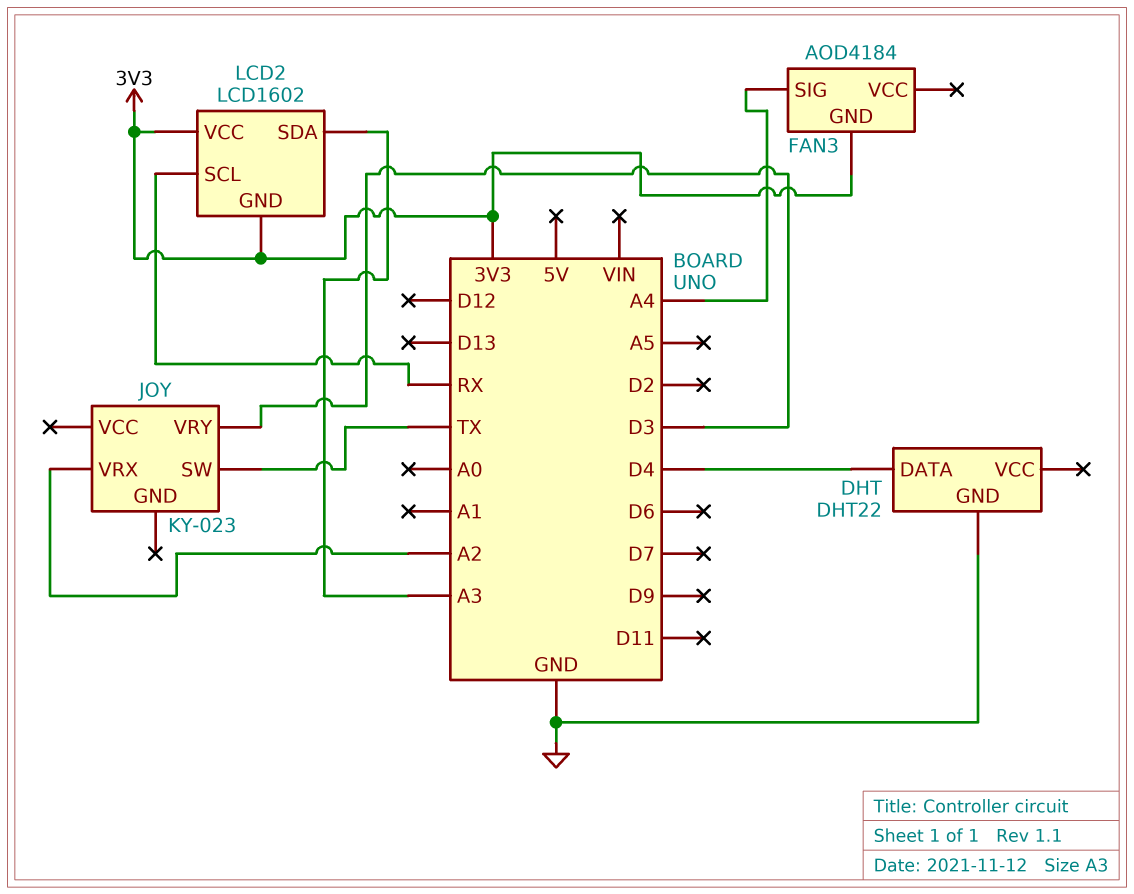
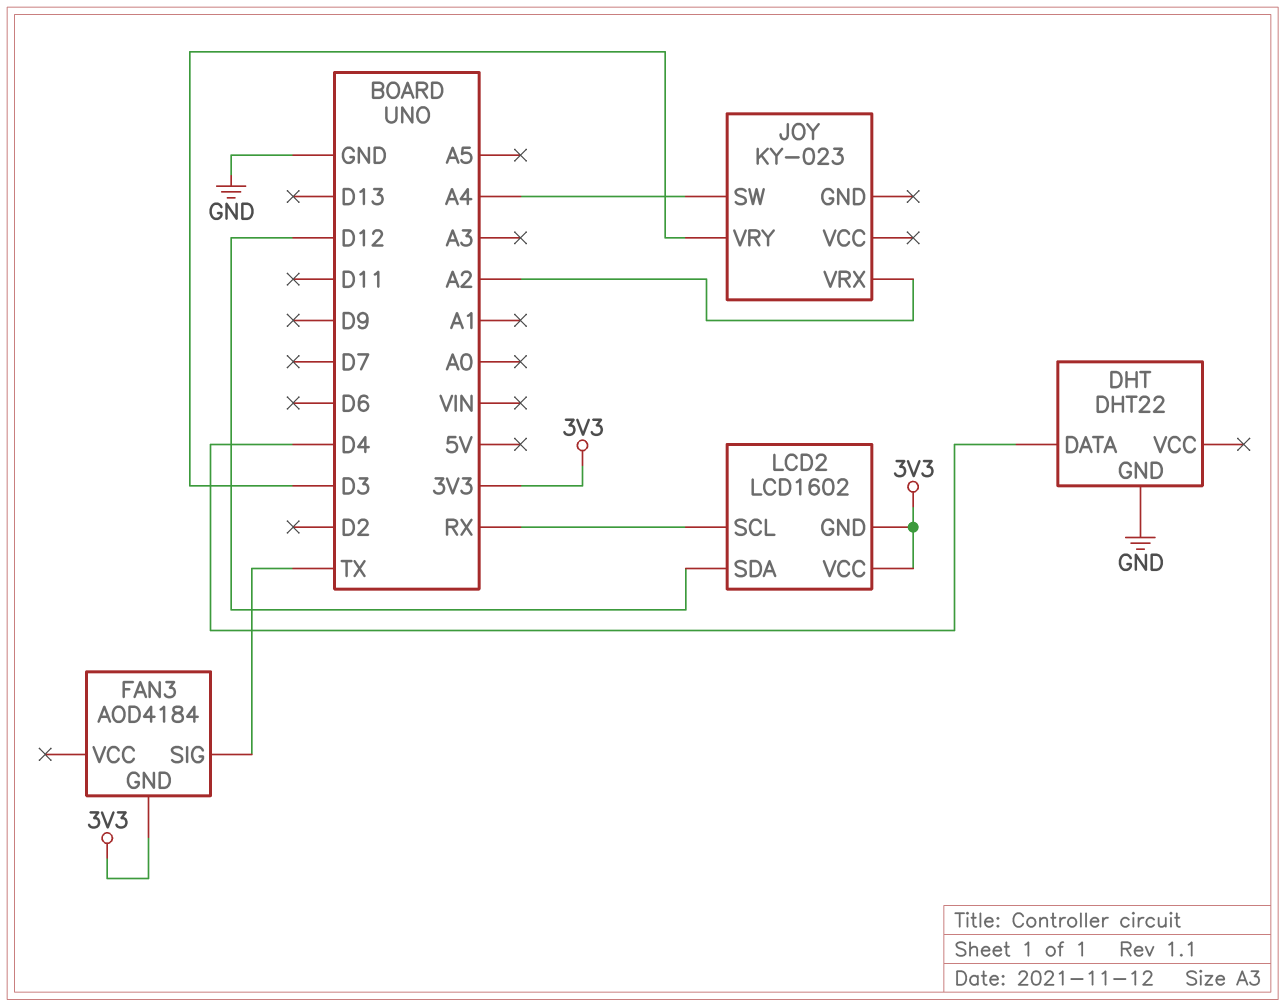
FAN3 pin SIG: A4 -> TX
JOY pin SW: TX -> A4
LCD2 pin SDA: A3 -> D12

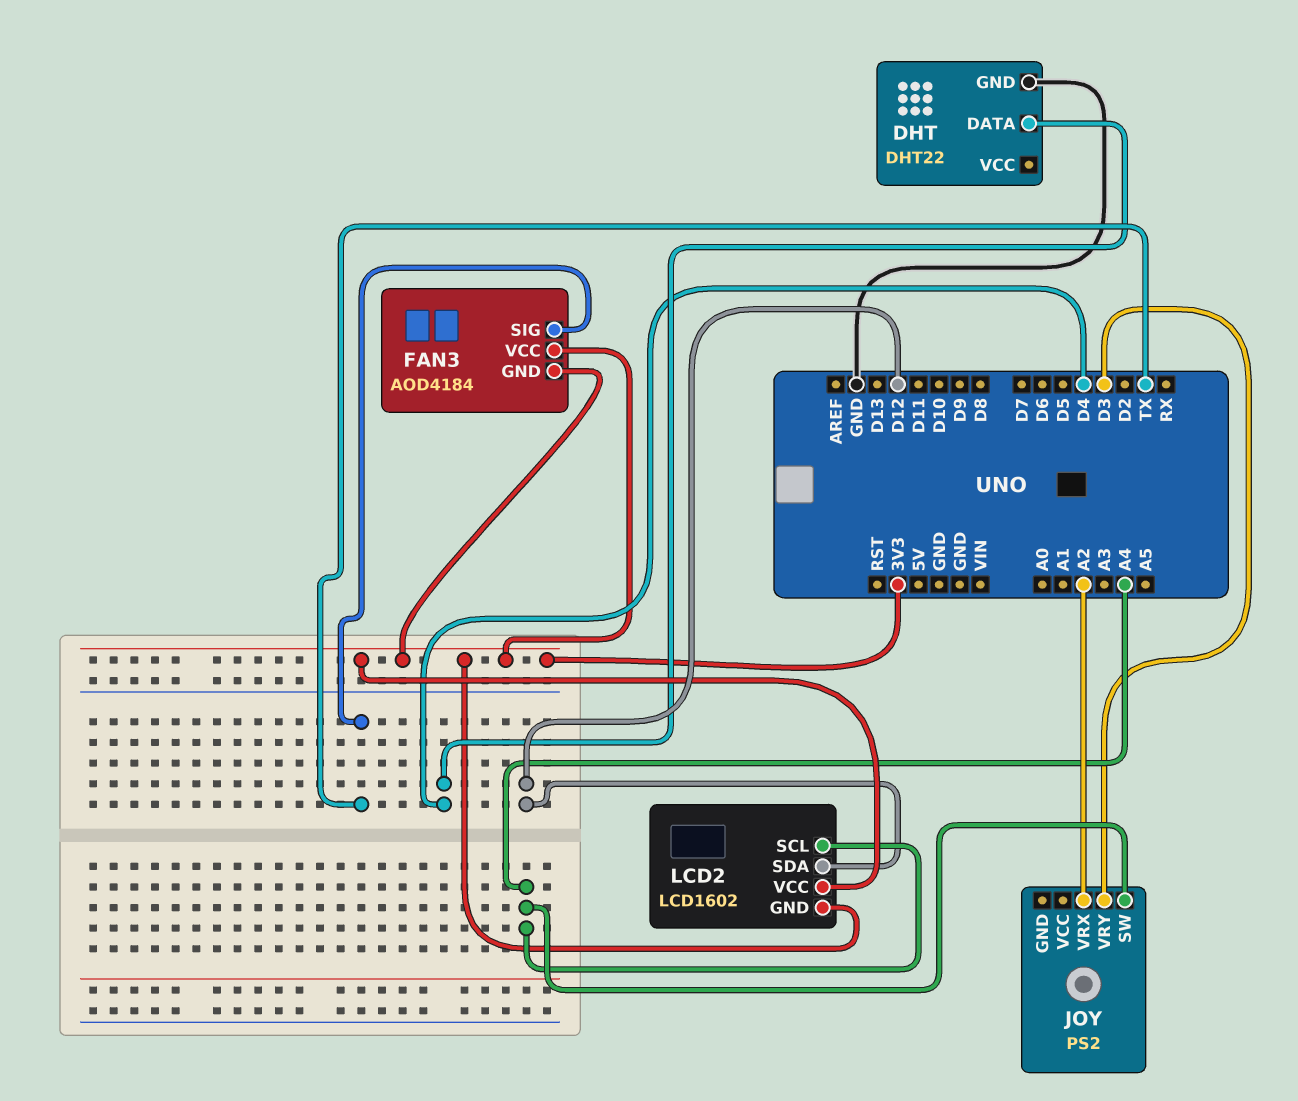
FAN3 pin VCC: none -> 3V3
JOY: KY-023 -> PS2
LCD2 pin SCL: RX -> A4

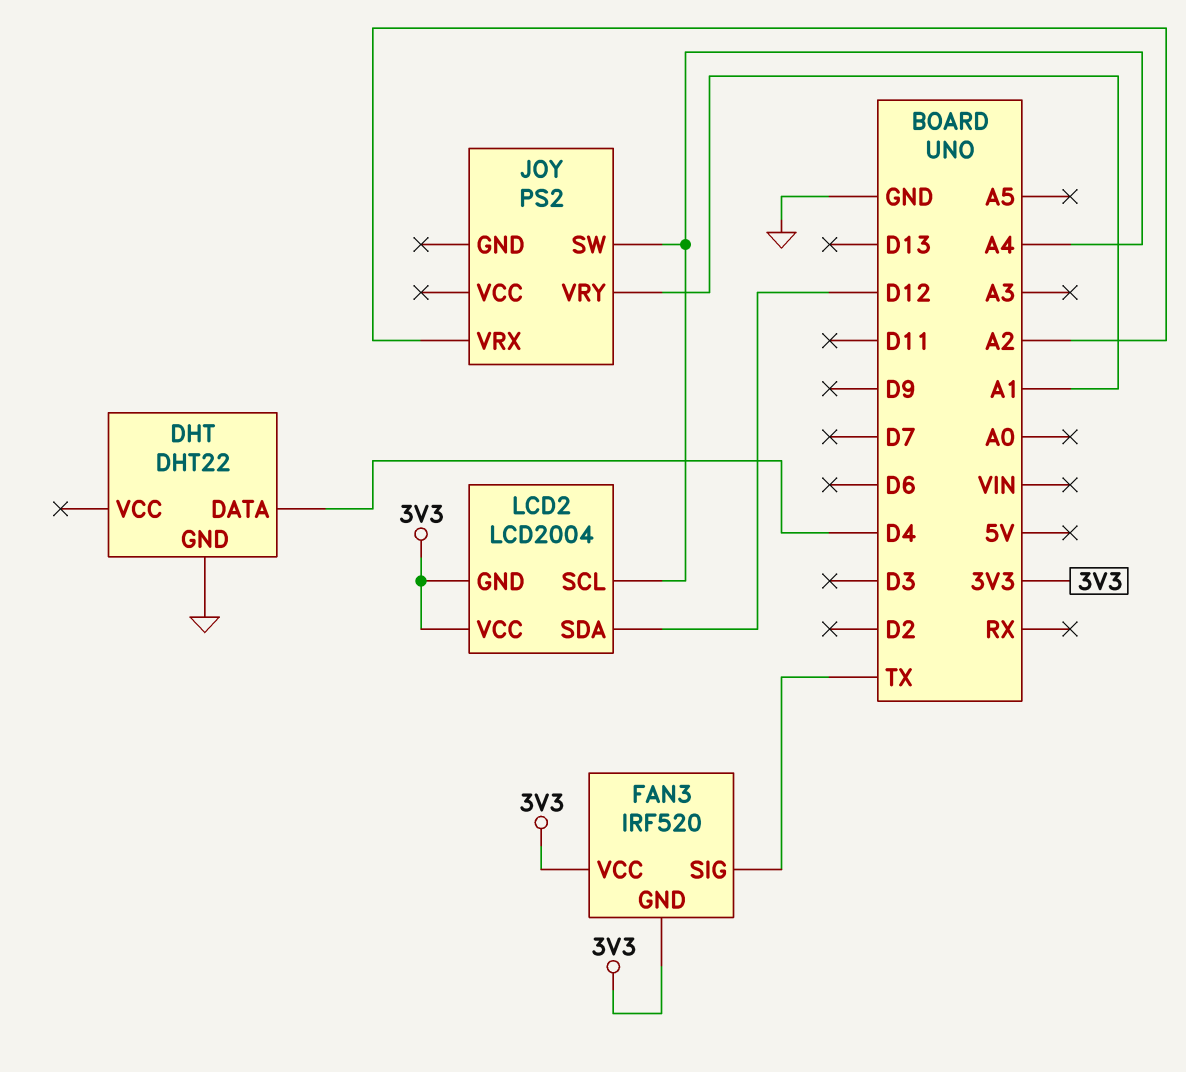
FAN3: AOD4184 -> IRF520
JOY pin VRY: D3 -> A1
LCD2: LCD1602 -> LCD2004

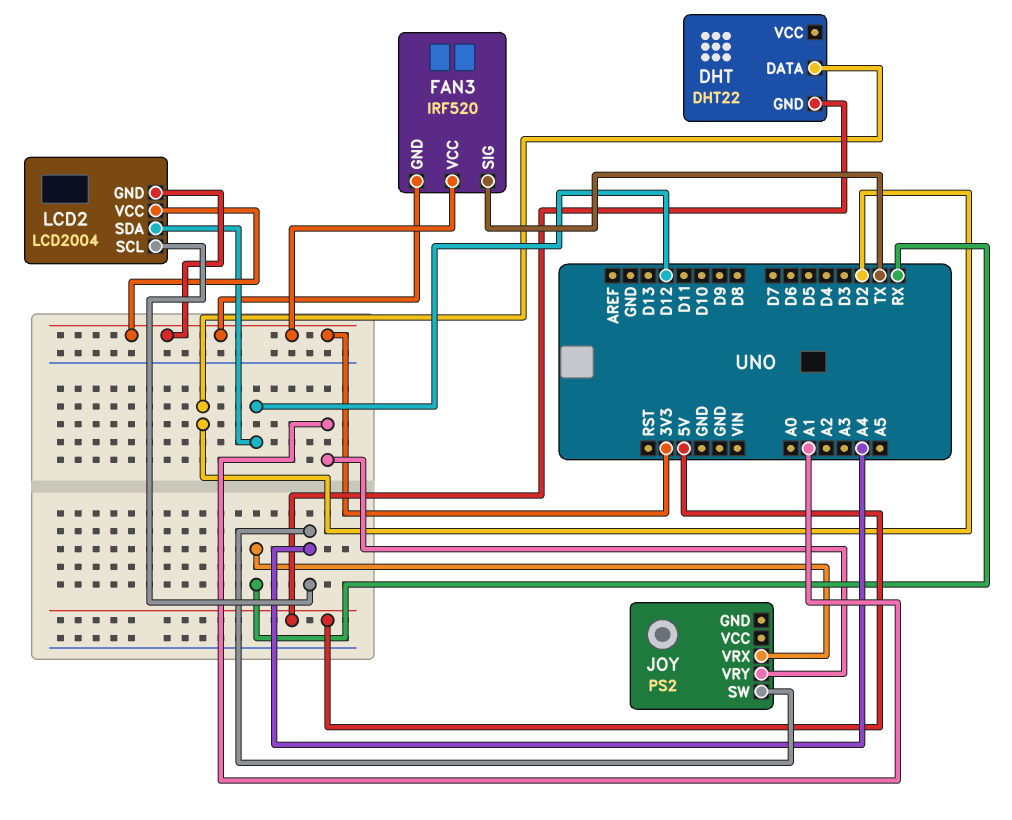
DHT pin DATA: D4 -> D2
DHT pin GND: GND -> 5V
JOY pin VRX: A2 -> RX

